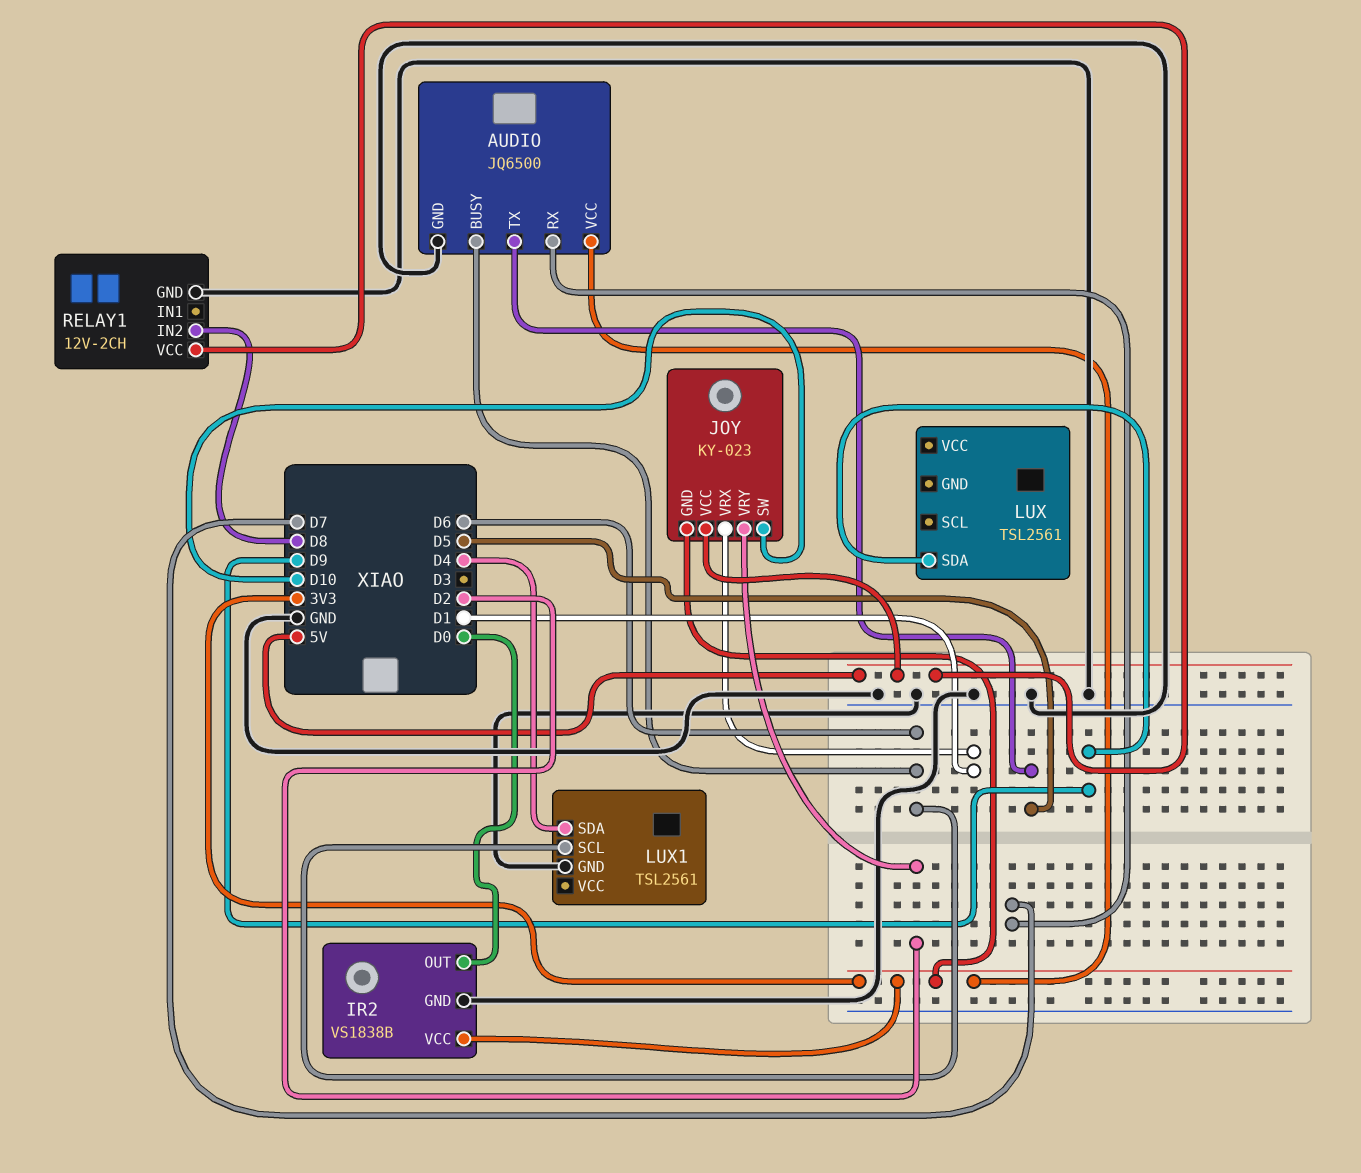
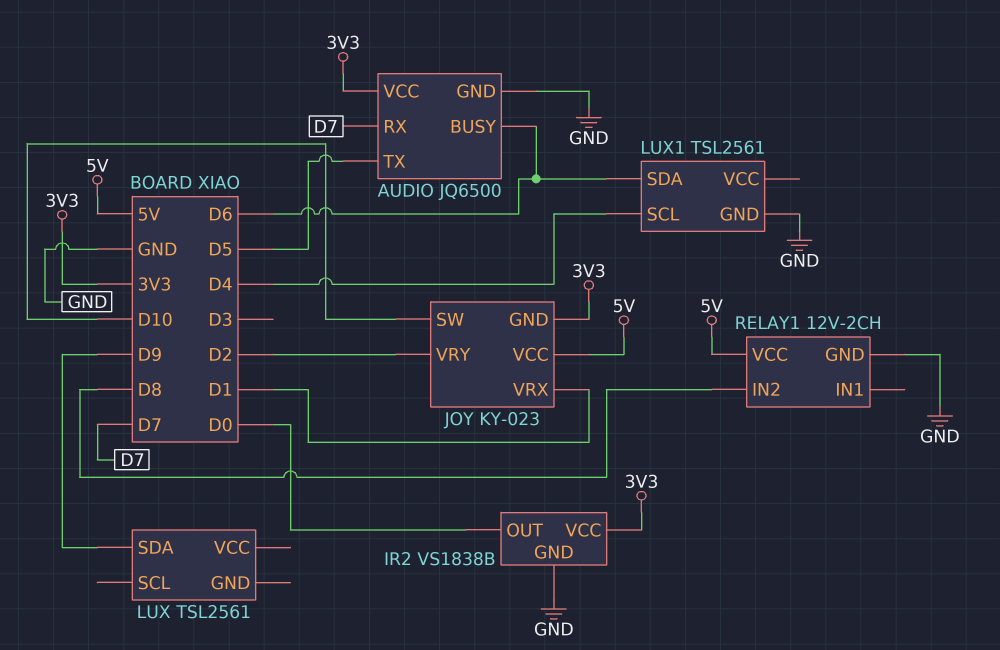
LUX1 pin SCL: D6 -> D4
LUX1 pin SDA: D4 -> D6

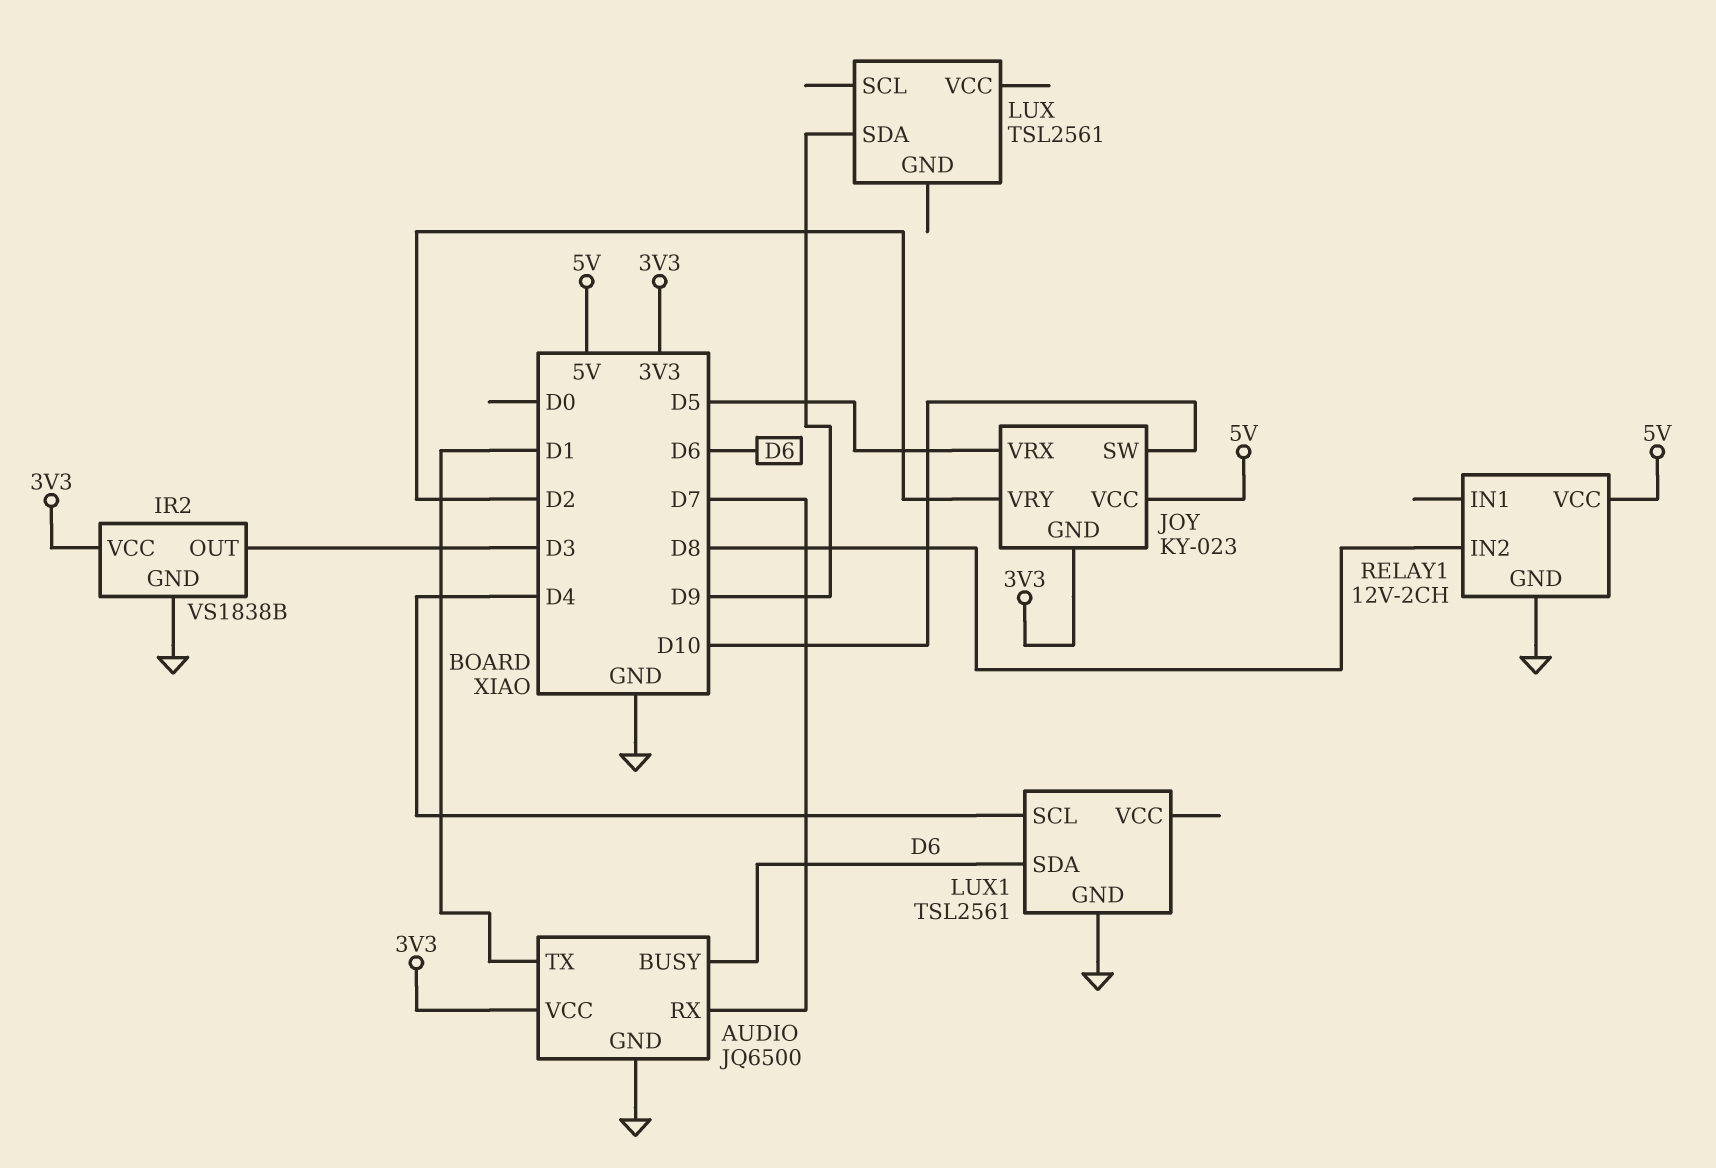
AUDIO pin TX: D5 -> D1
IR2 pin OUT: D0 -> D3
JOY pin VRX: D1 -> D5

